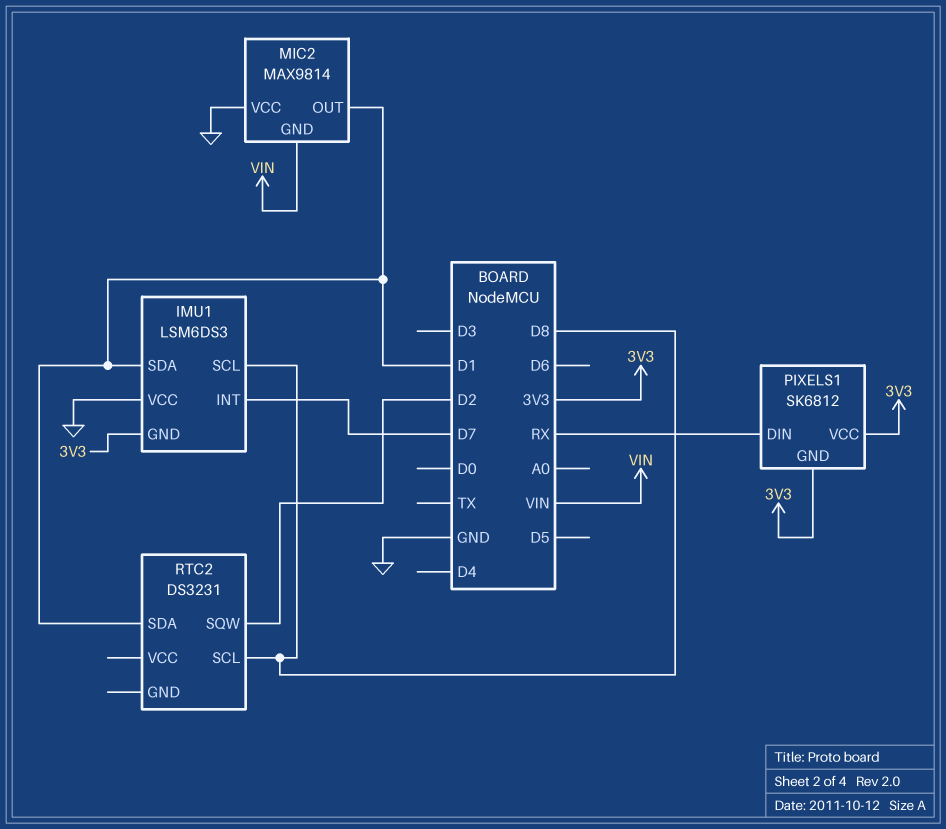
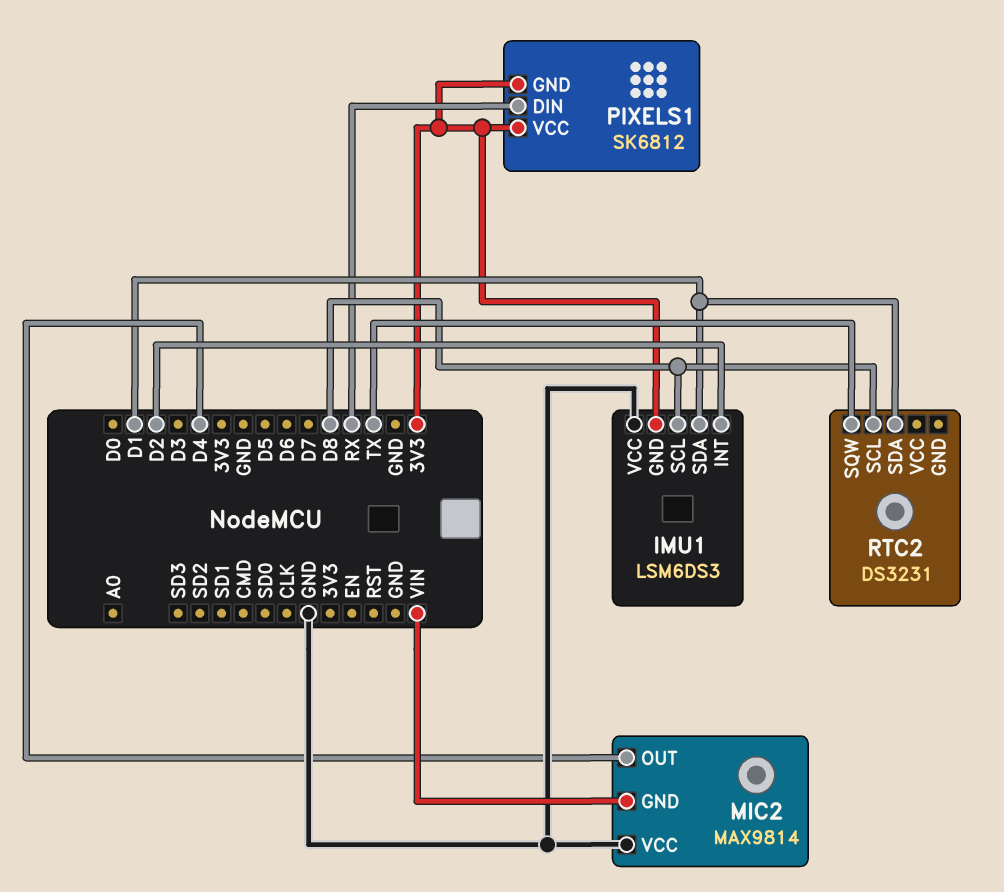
IMU1 pin INT: D7 -> D2
MIC2 pin OUT: D1 -> D4
RTC2 pin SQW: D2 -> TX

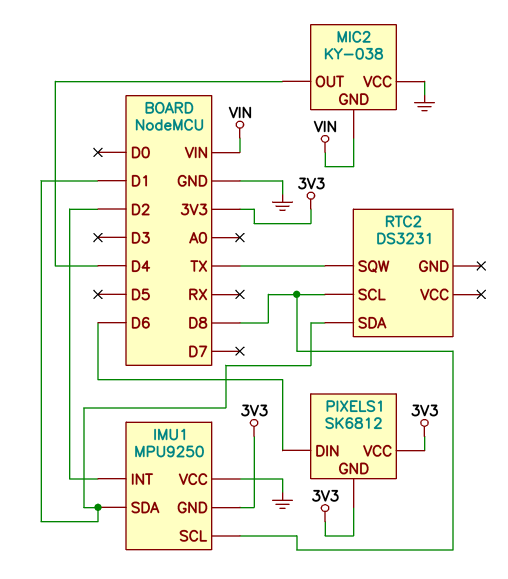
IMU1: LSM6DS3 -> MPU9250
MIC2: MAX9814 -> KY-038
PIXELS1 pin DIN: RX -> D6

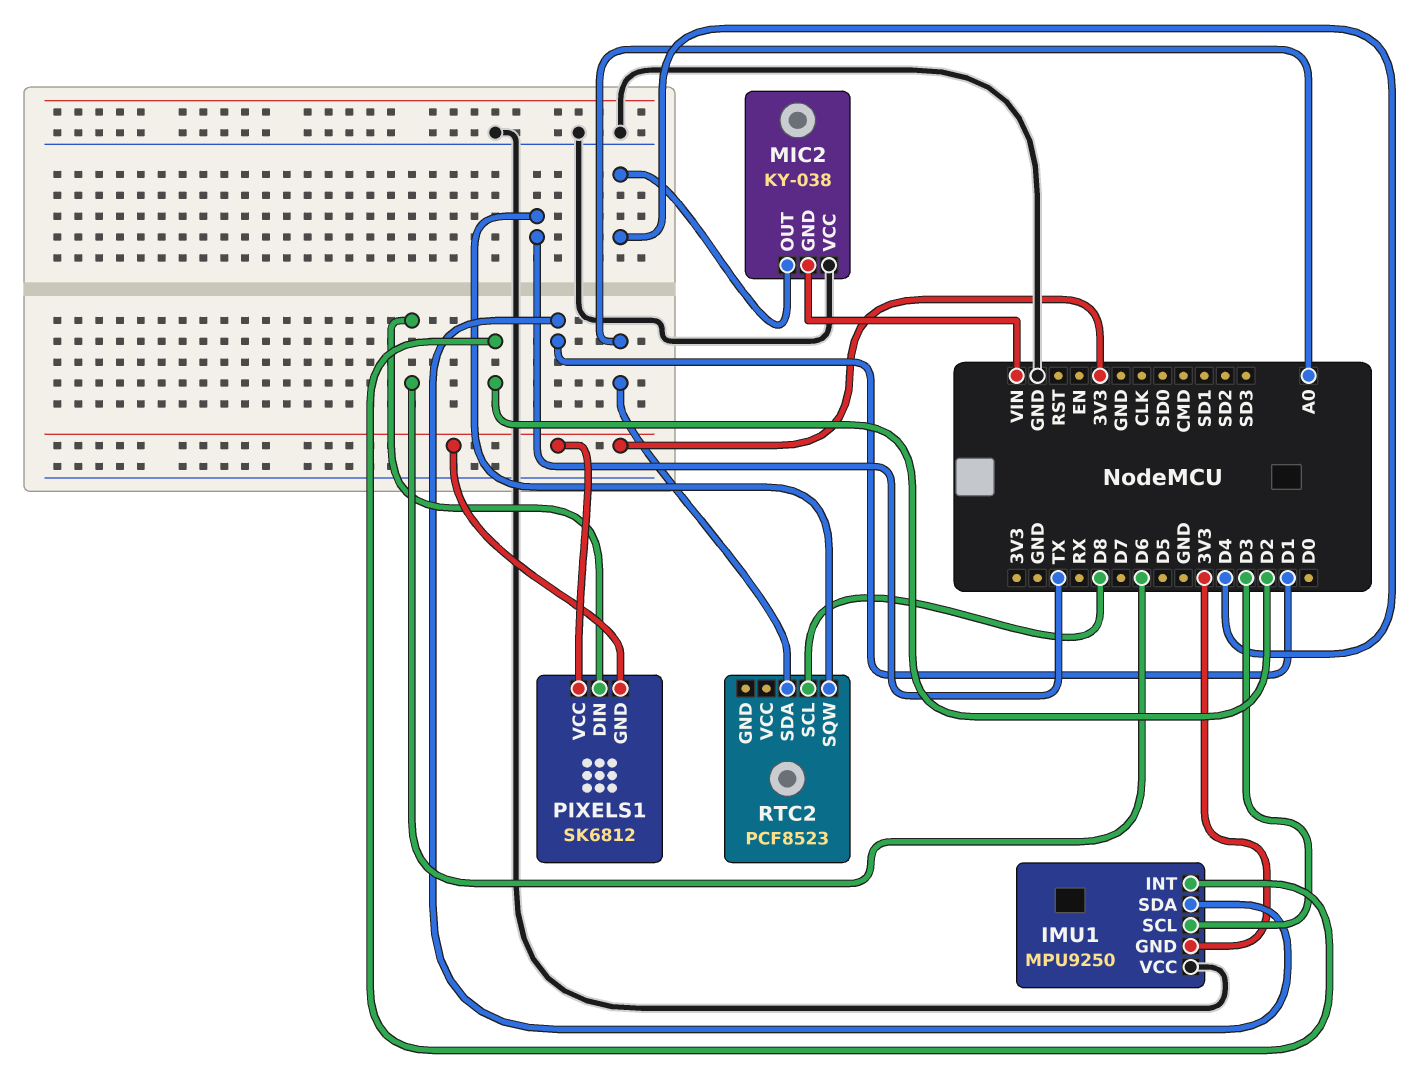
IMU1 pin SCL: D8 -> D3
RTC2: DS3231 -> PCF8523
RTC2 pin SDA: D1 -> A0

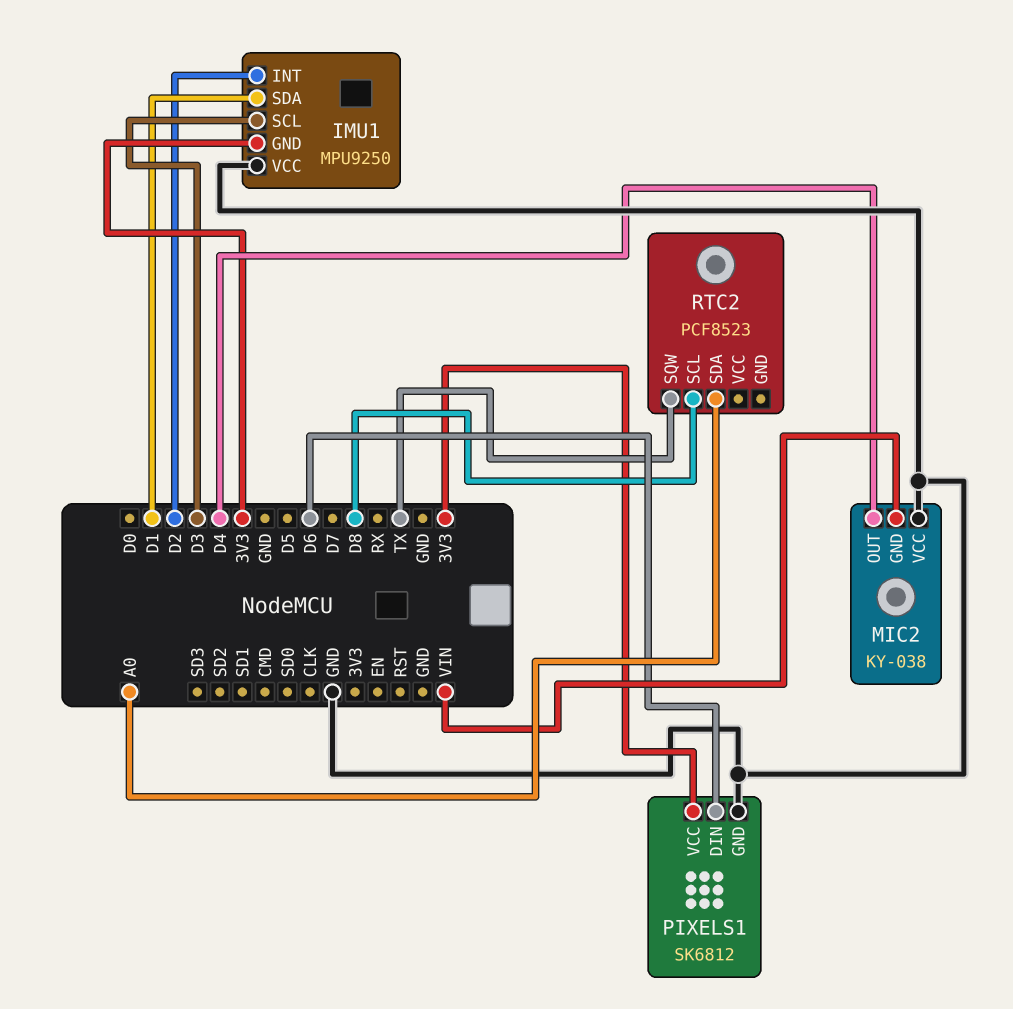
PIXELS1 pin GND: 3V3 -> GND

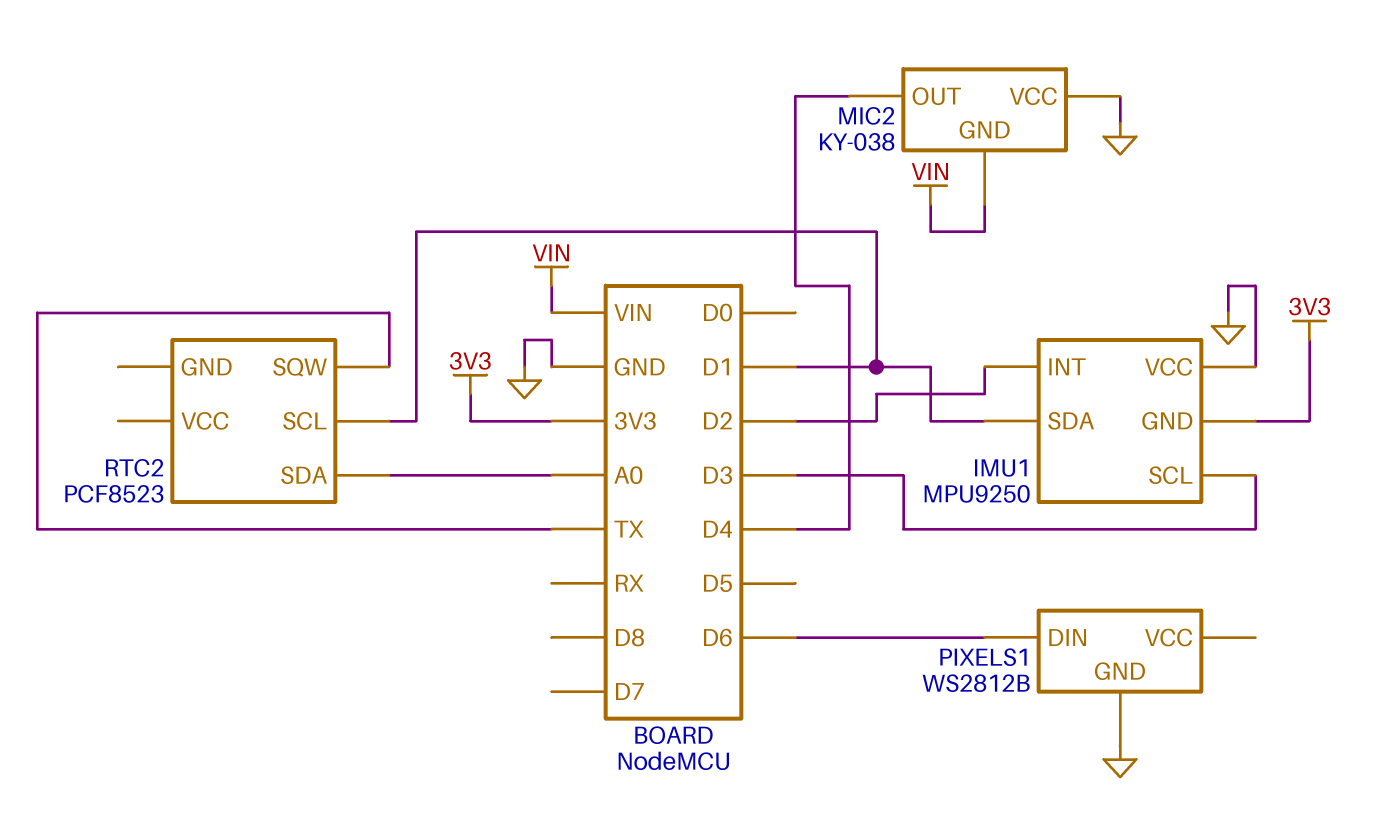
PIXELS1: SK6812 -> WS2812B
PIXELS1 pin VCC: 3V3 -> none
RTC2 pin SCL: D8 -> D1

